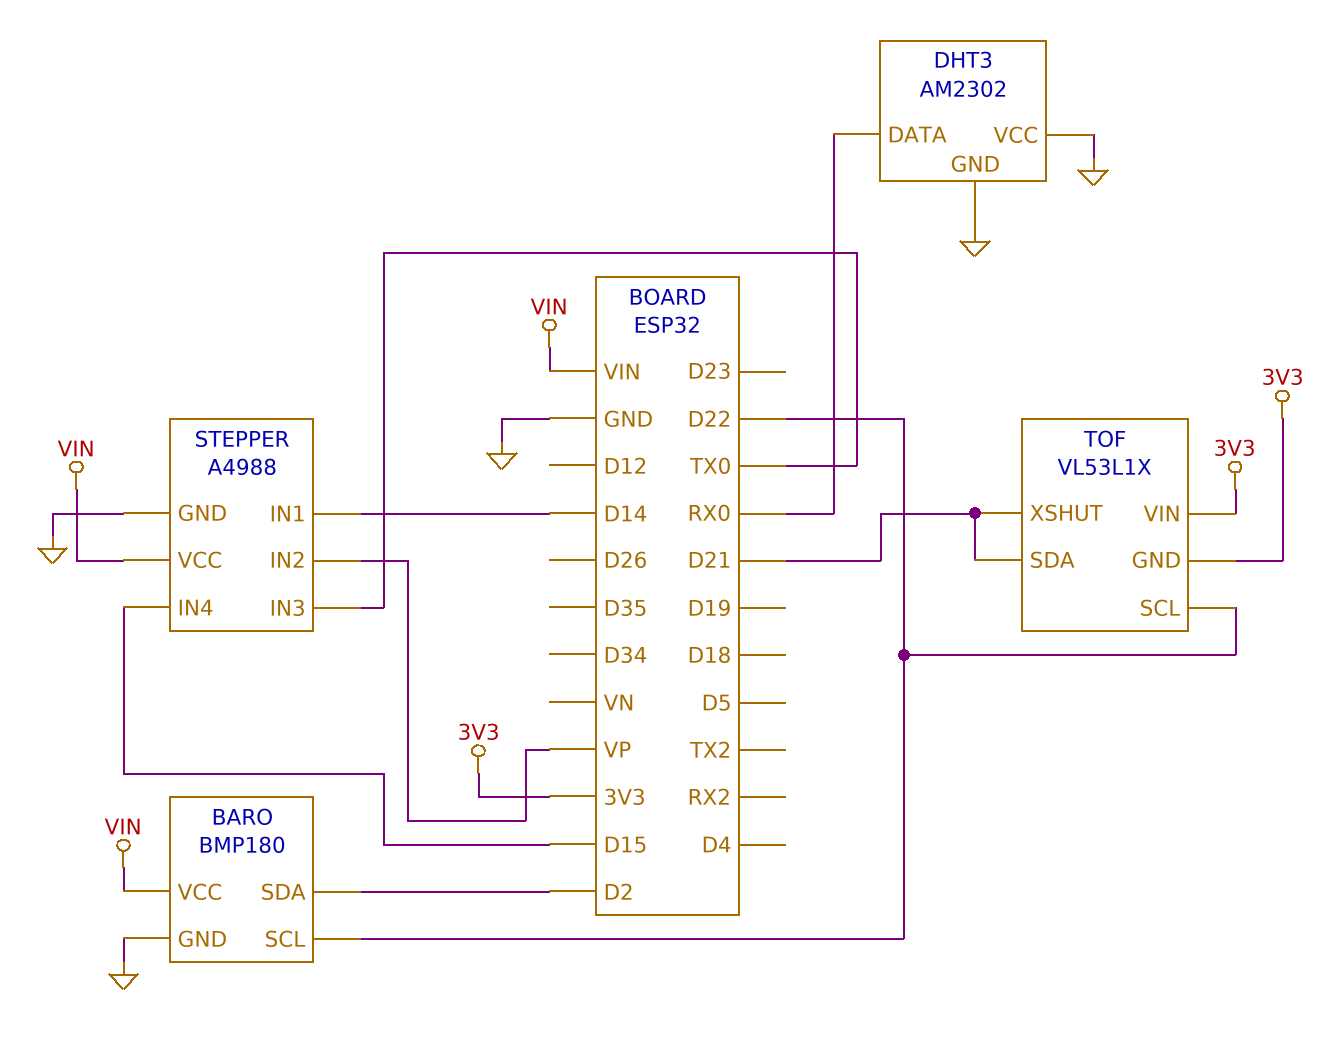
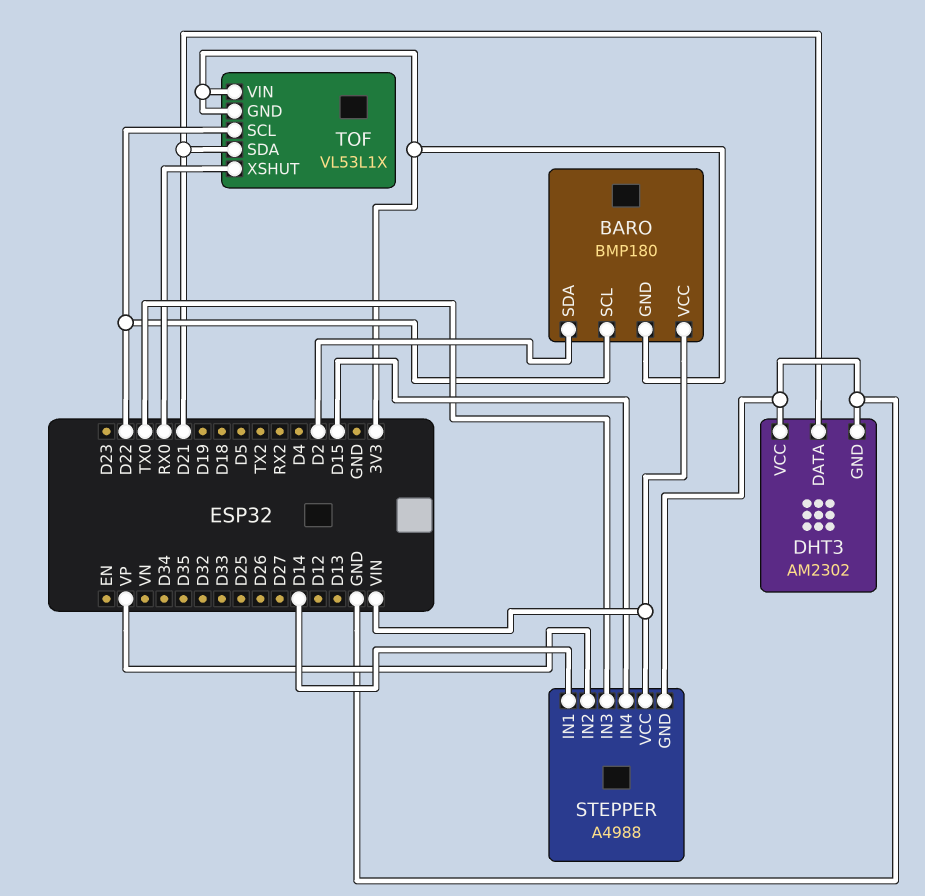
BARO pin GND: GND -> 3V3
DHT3 pin DATA: RX0 -> D21
TOF pin XSHUT: D21 -> RX0

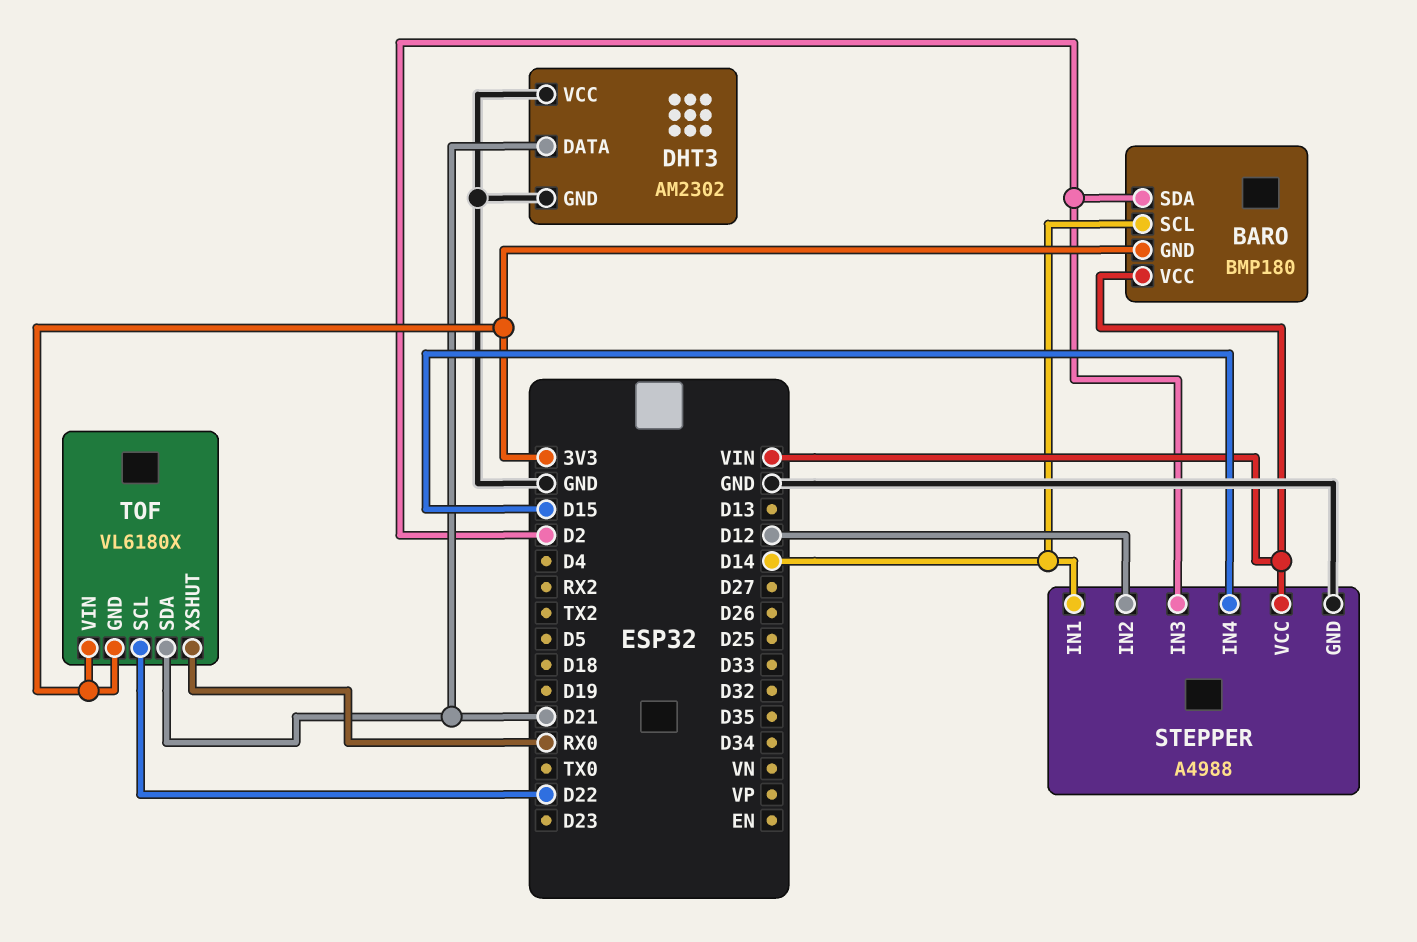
BARO pin SCL: D22 -> D14
STEPPER pin IN2: VP -> D12
STEPPER pin IN3: TX0 -> D2
TOF: VL53L1X -> VL6180X

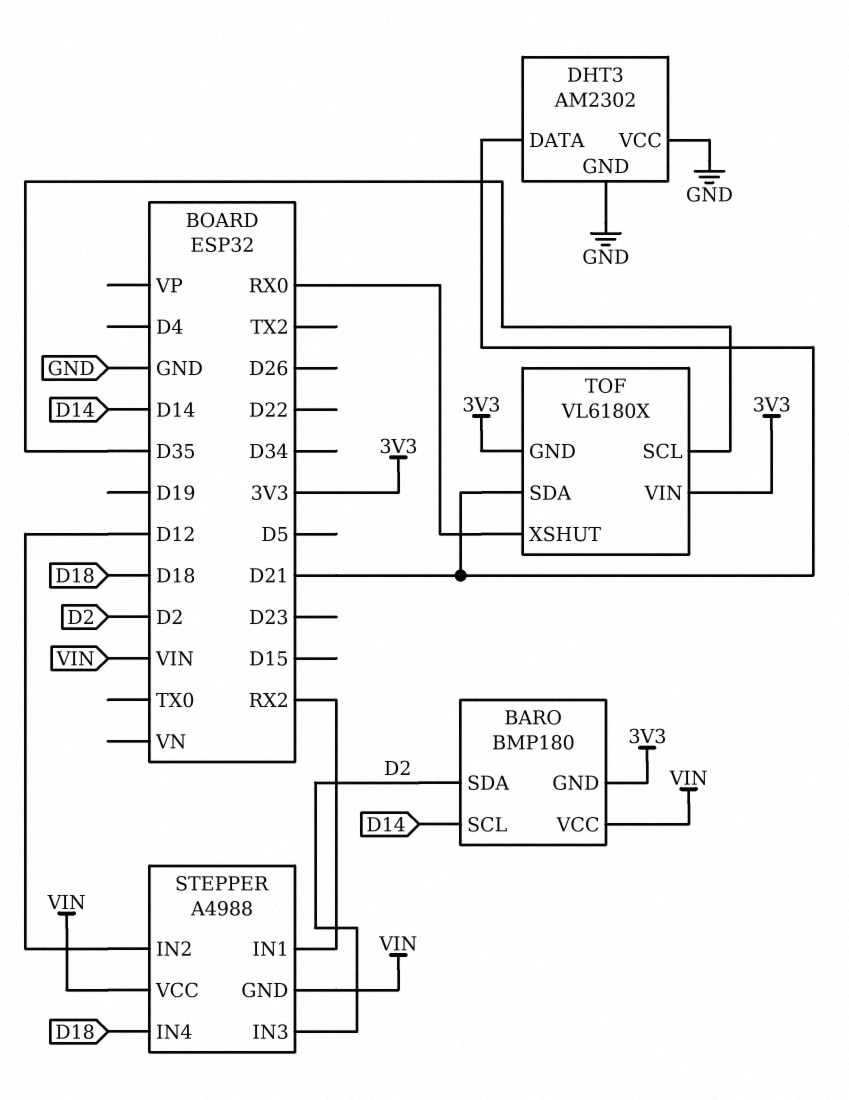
STEPPER pin GND: GND -> VIN
STEPPER pin IN1: D14 -> RX2
STEPPER pin IN4: D15 -> D18
TOF pin SCL: D22 -> D35

